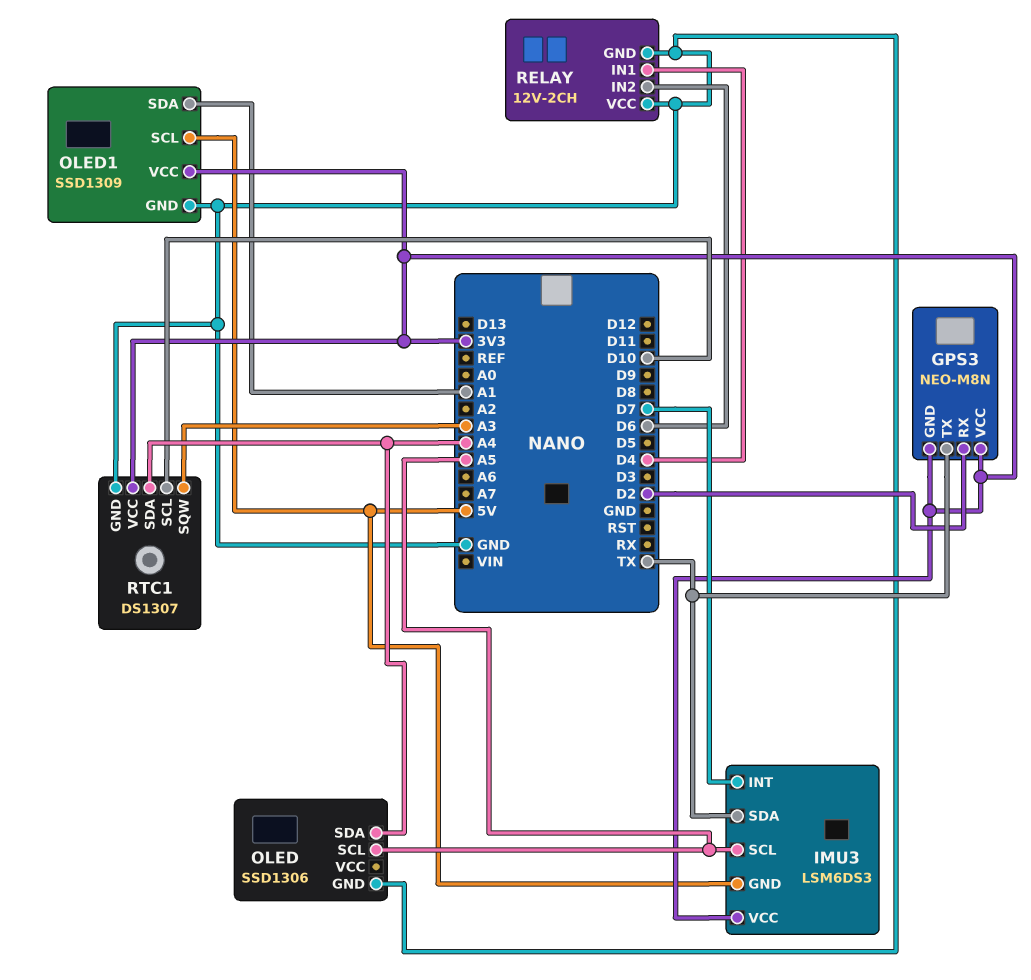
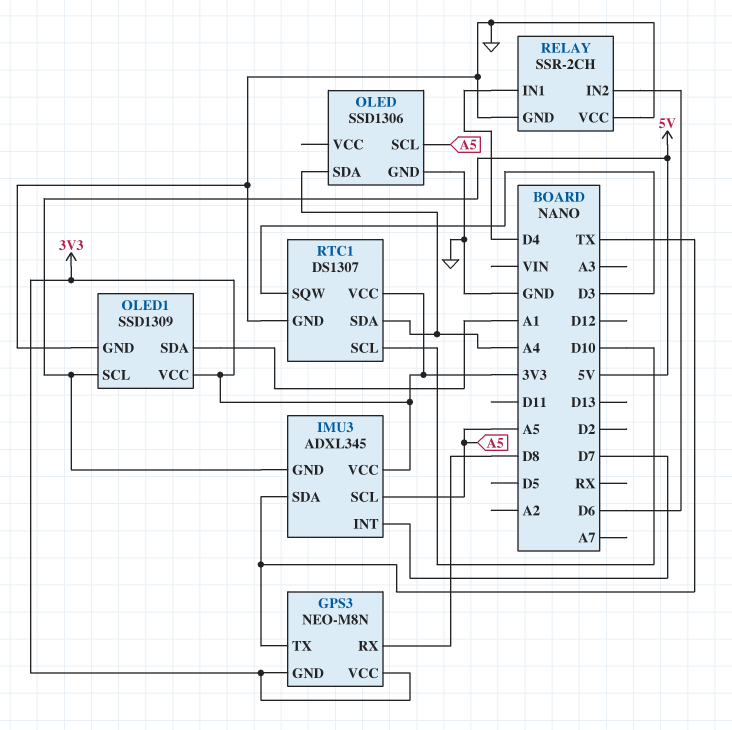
GPS3 pin RX: D2 -> D8
IMU3: LSM6DS3 -> ADXL345
RELAY: 12V-2CH -> SSR-2CH
RTC1 pin SQW: A3 -> D3

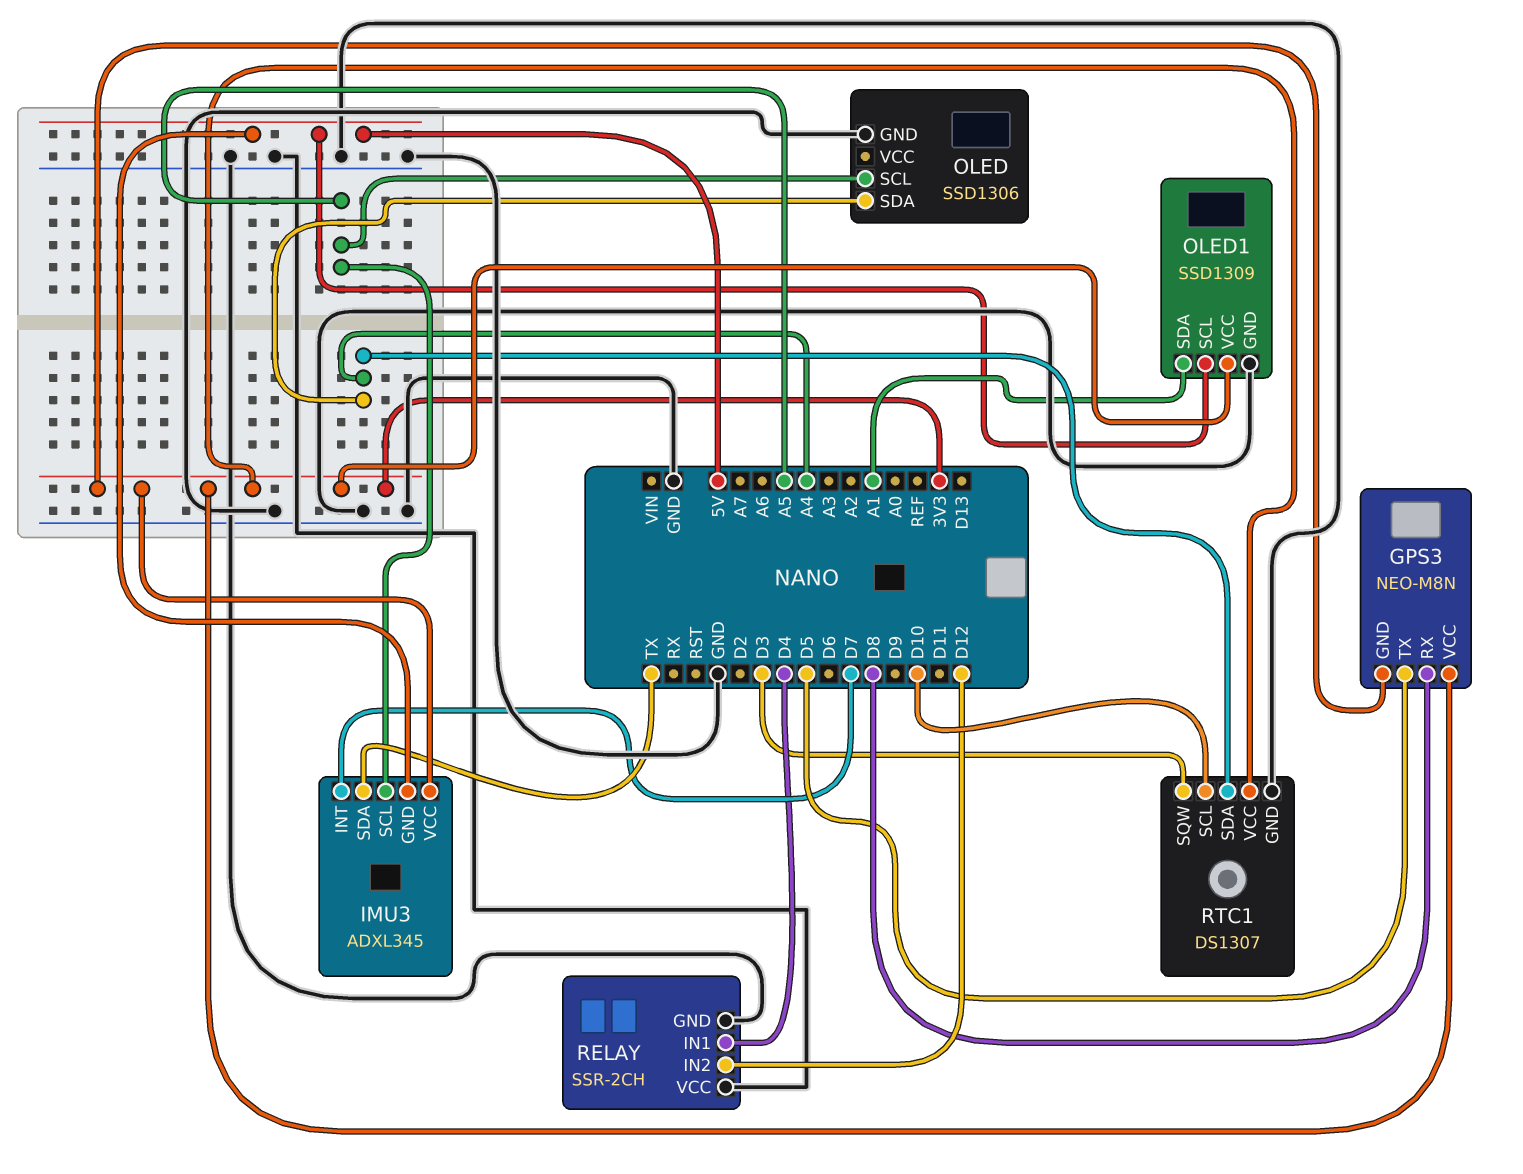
GPS3 pin TX: TX -> D5
RELAY pin IN2: D6 -> D12

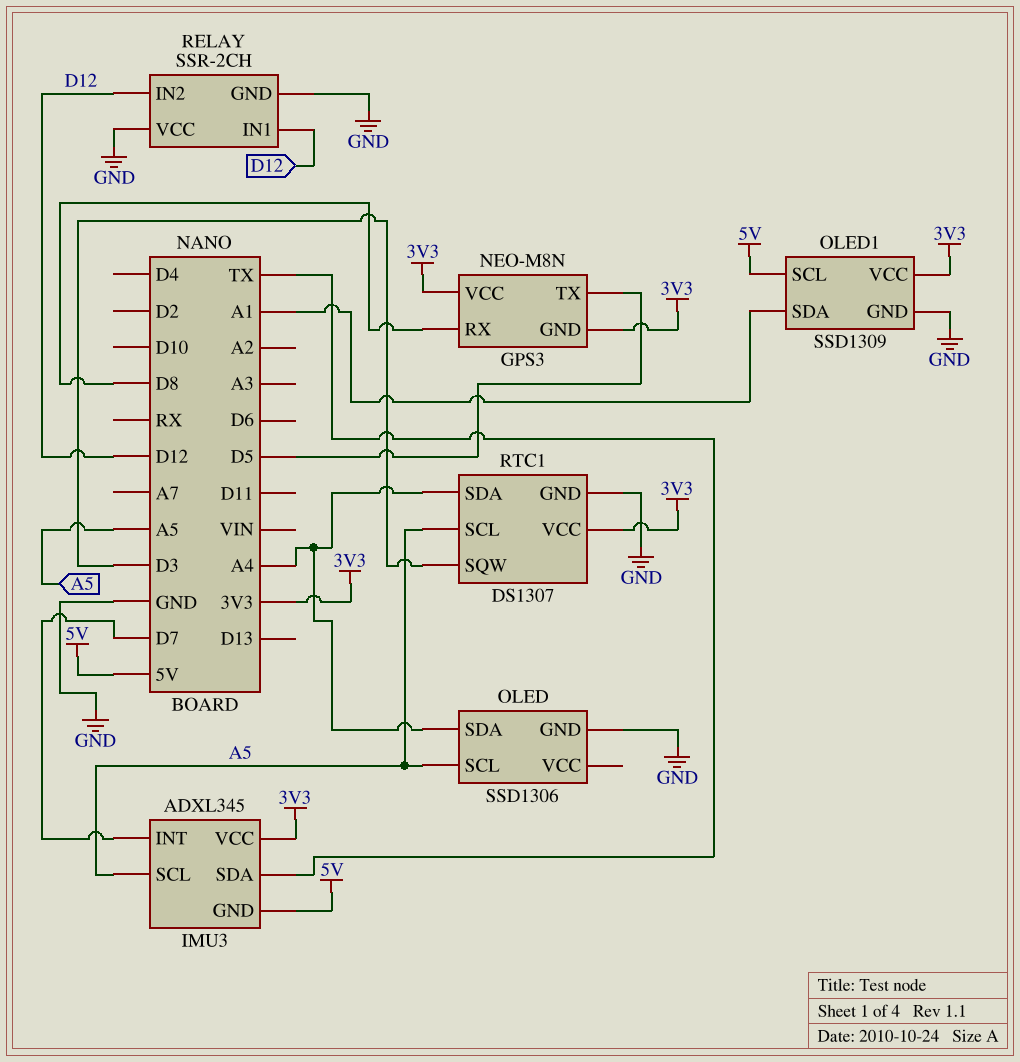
RELAY pin IN1: D4 -> D12
RTC1 pin SCL: D10 -> A5

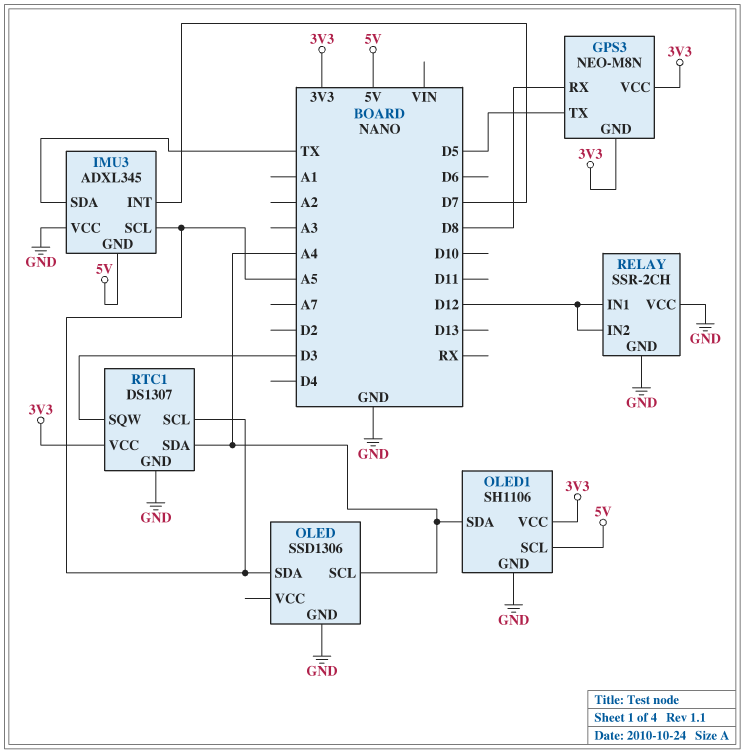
IMU3 pin VCC: 3V3 -> GND
OLED pin SCL: A5 -> A4
OLED pin SDA: A4 -> A5
OLED1: SSD1309 -> SH1106
OLED1 pin SDA: A1 -> A4

